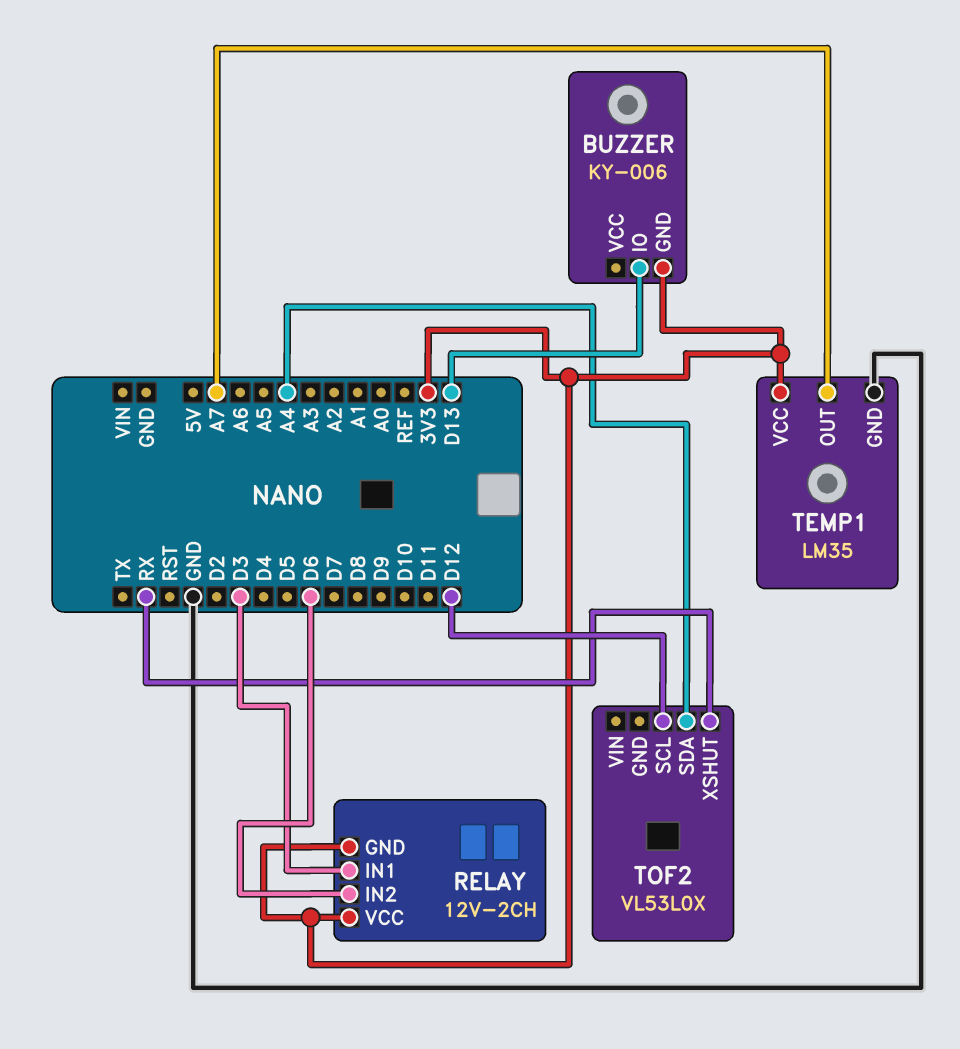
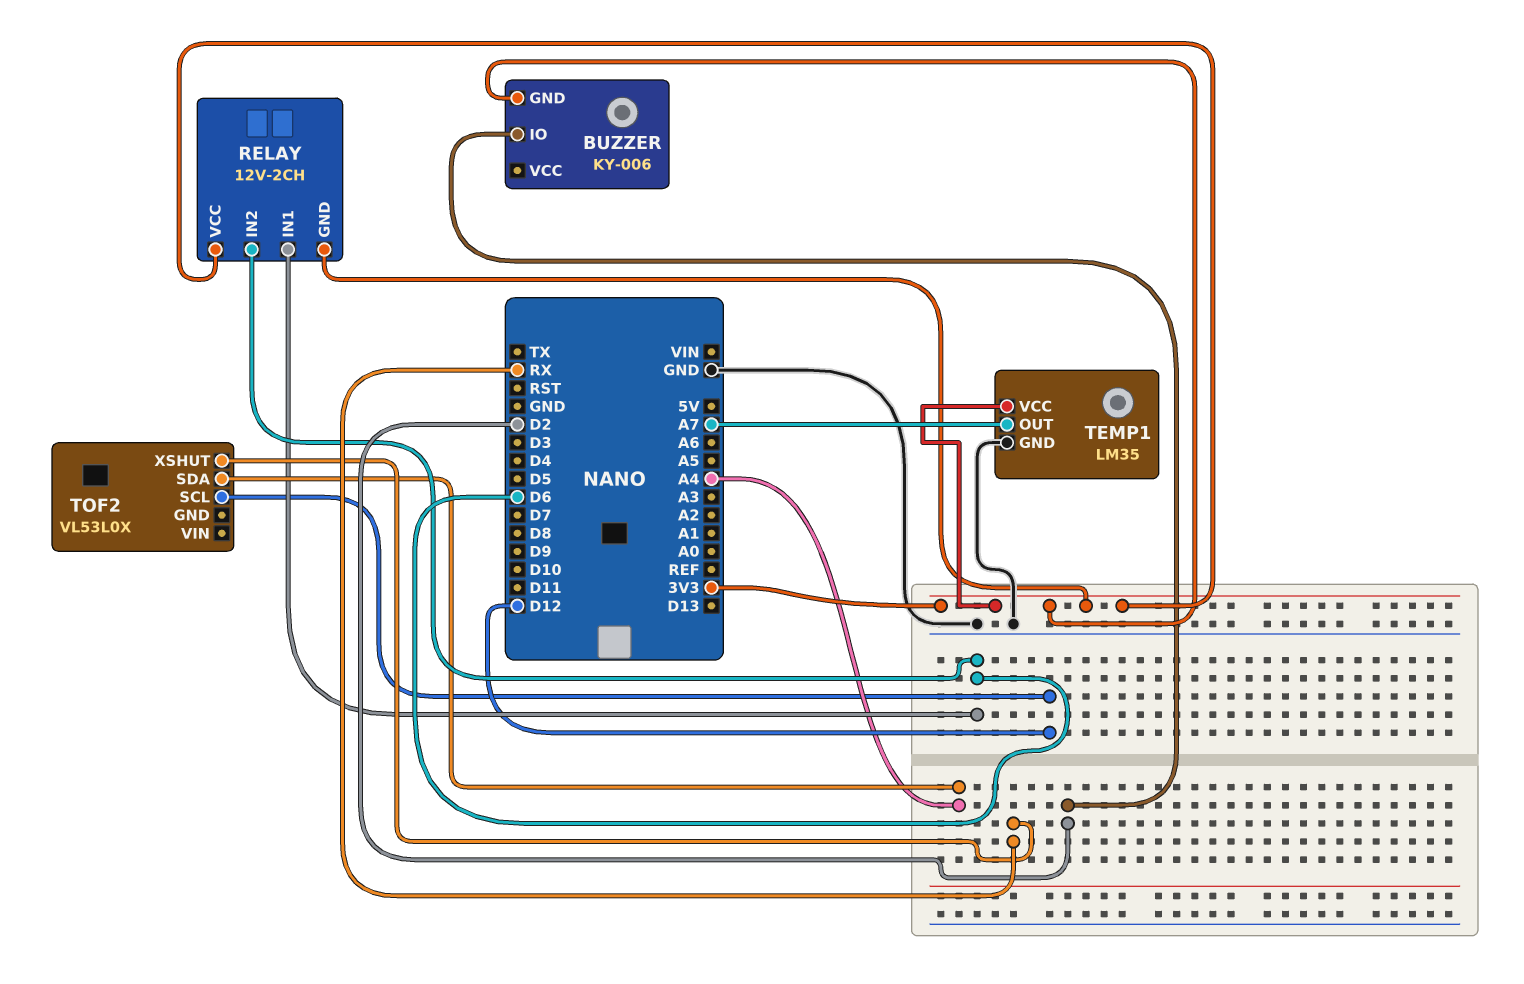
BUZZER pin IO: D13 -> D2
RELAY pin IN1: D3 -> D6

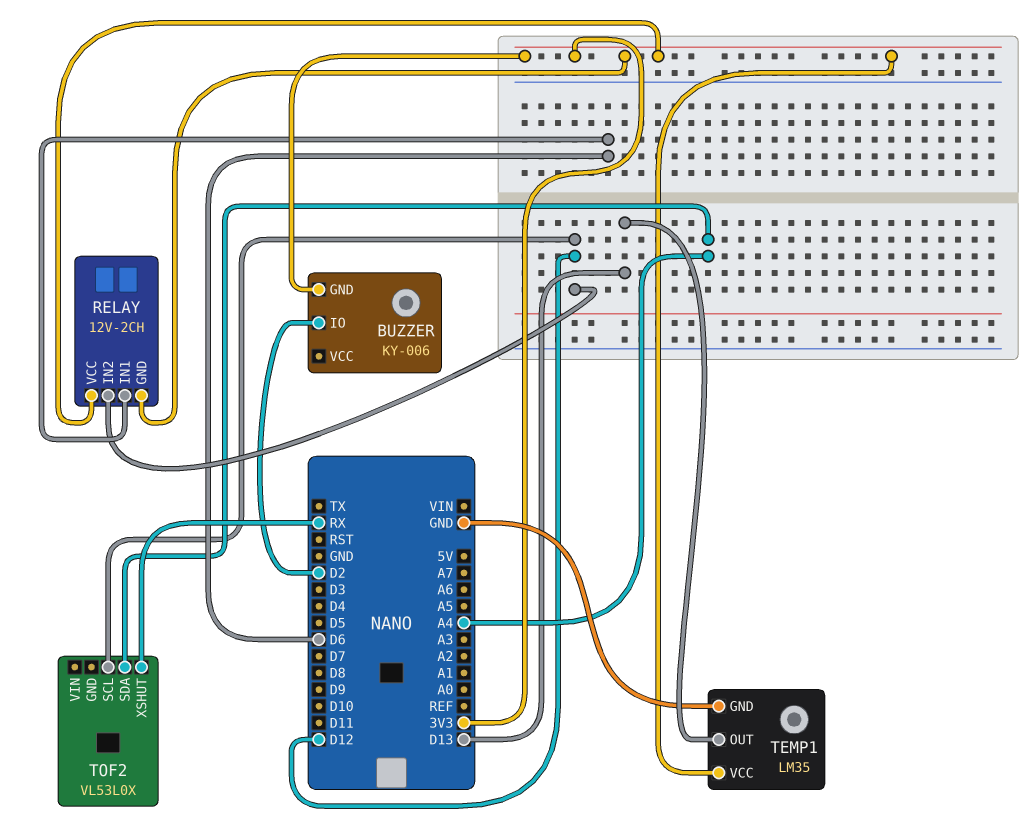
RELAY pin IN2: D6 -> D12
TEMP1 pin OUT: A7 -> D13

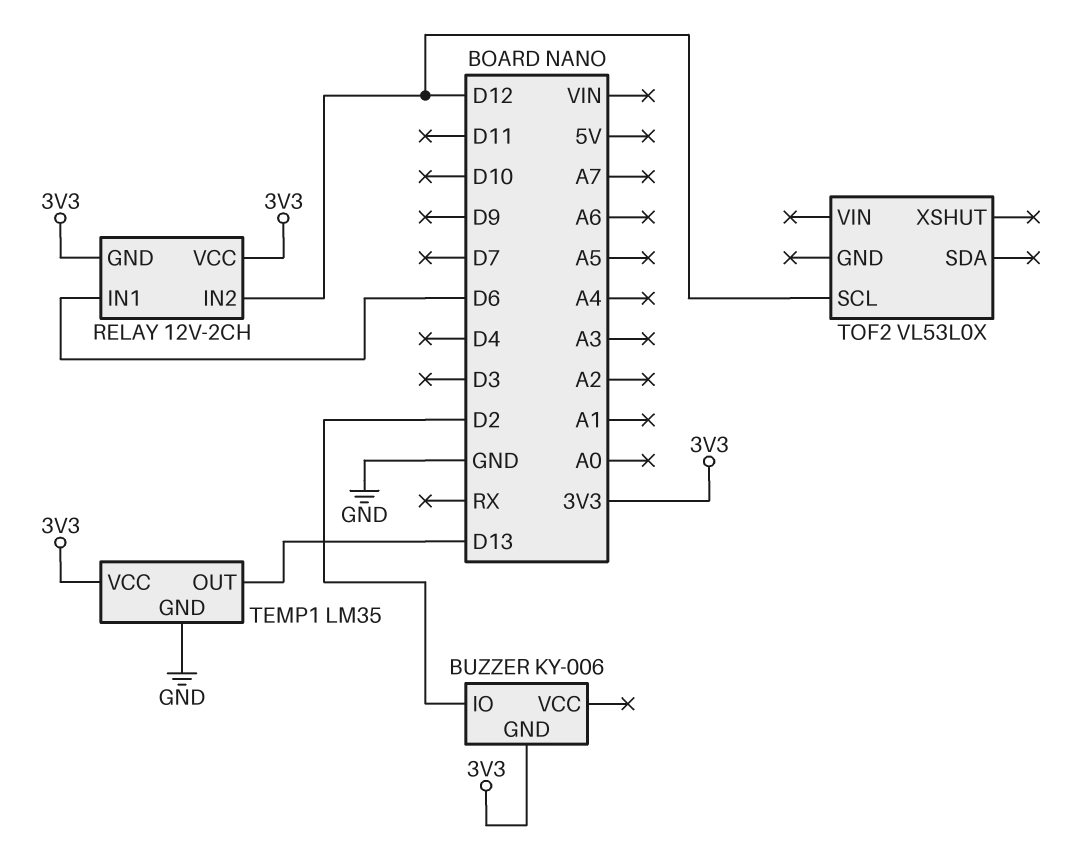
TOF2 pin SDA: A4 -> none
TOF2 pin XSHUT: RX -> none

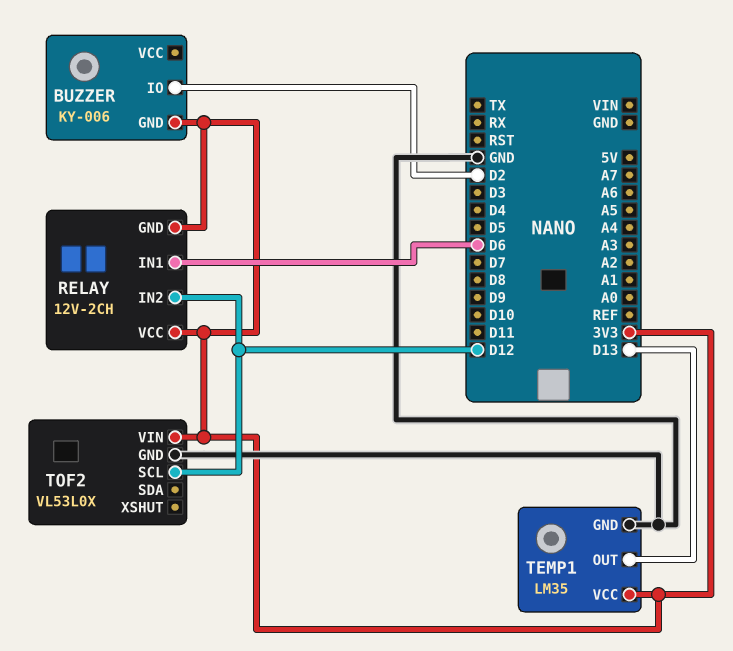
TOF2 pin GND: none -> GND
TOF2 pin VIN: none -> 3V3

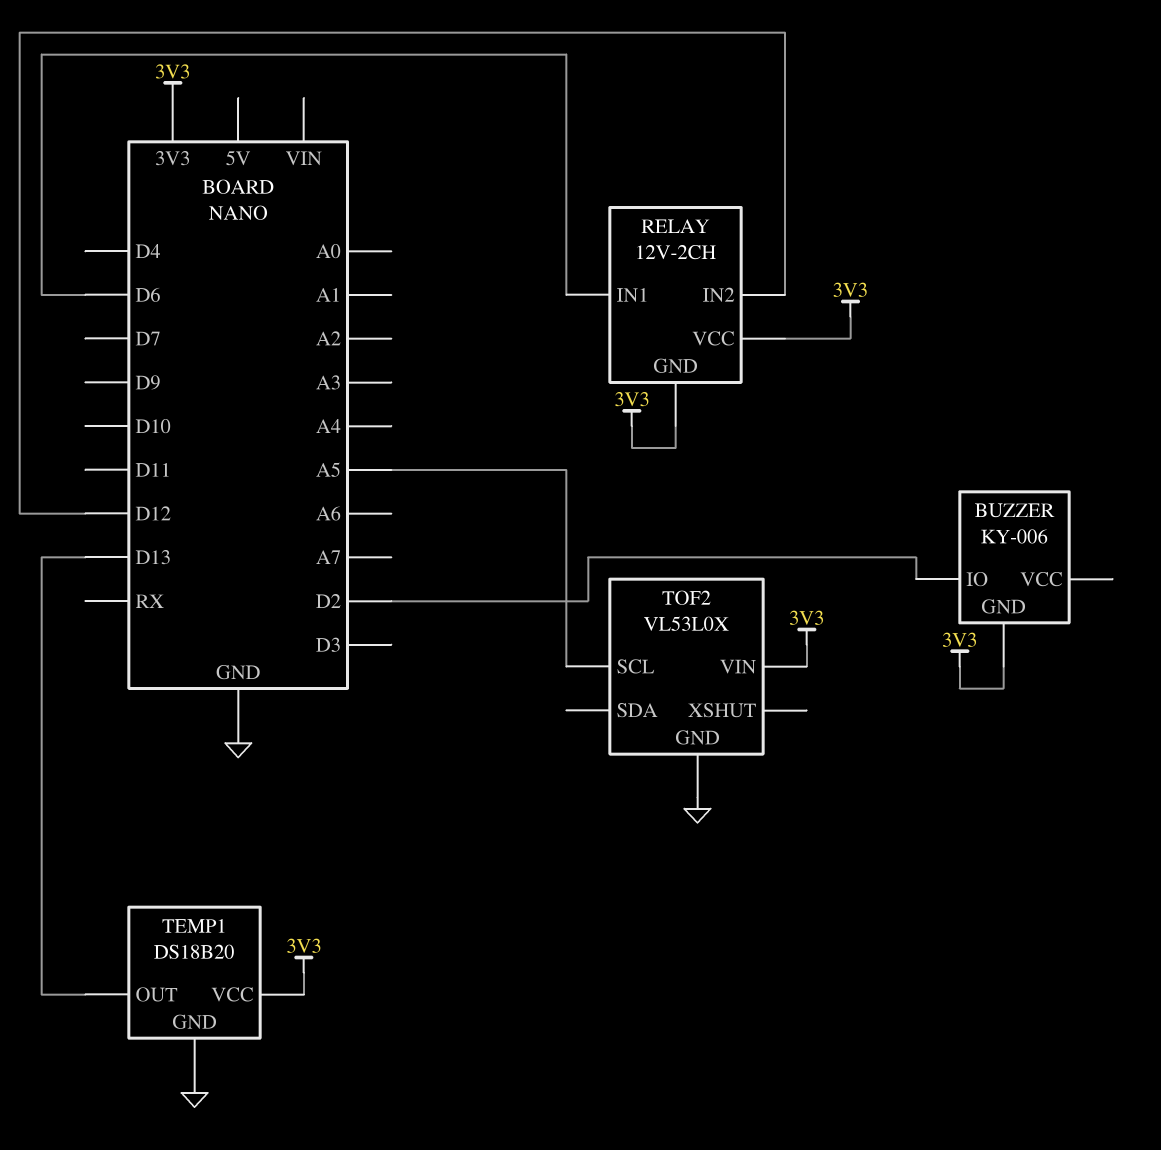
TEMP1: LM35 -> DS18B20
TOF2 pin SCL: D12 -> A5

